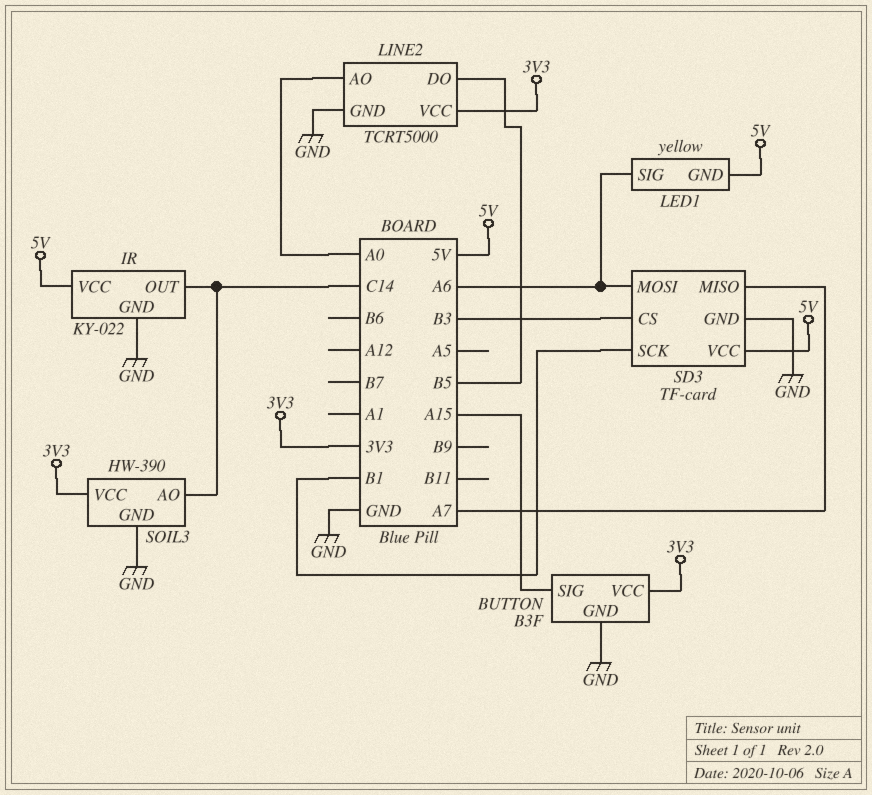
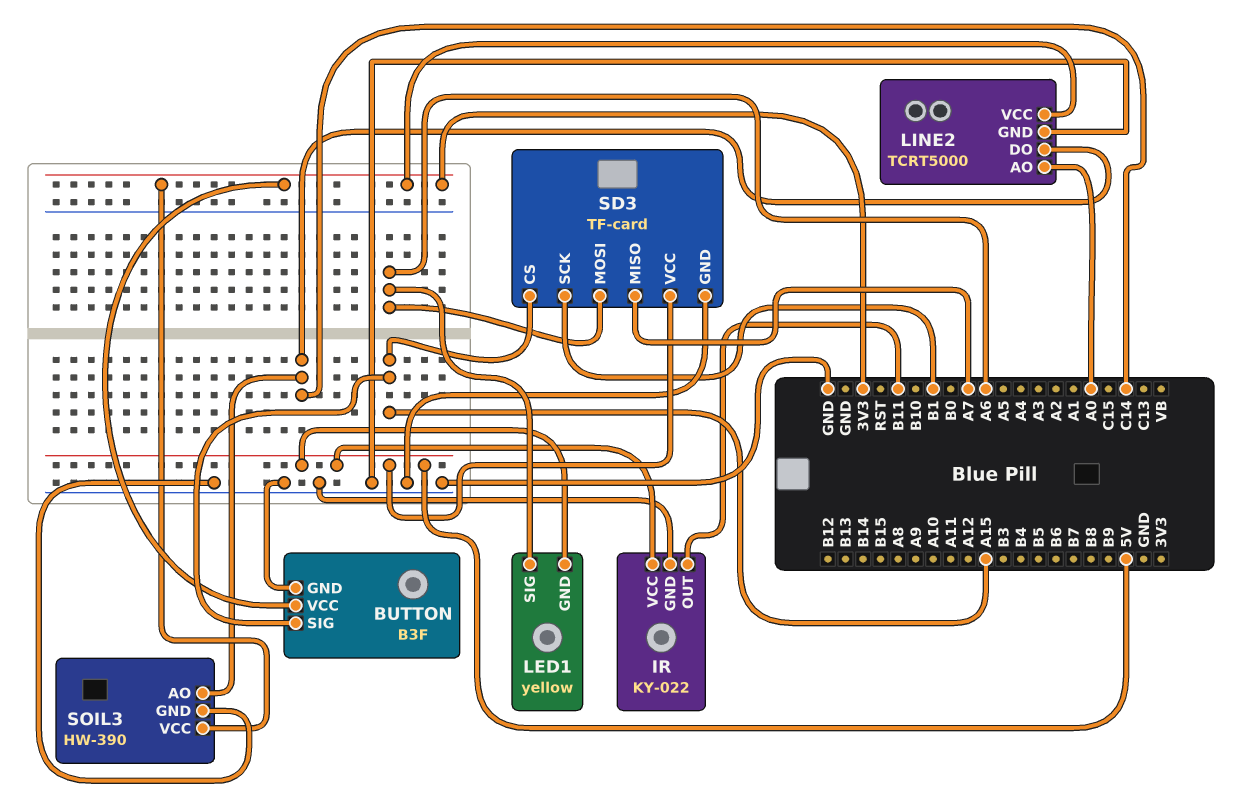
IR pin OUT: C14 -> B11
LINE2 pin DO: B5 -> C14
SD3 pin CS: B3 -> A15

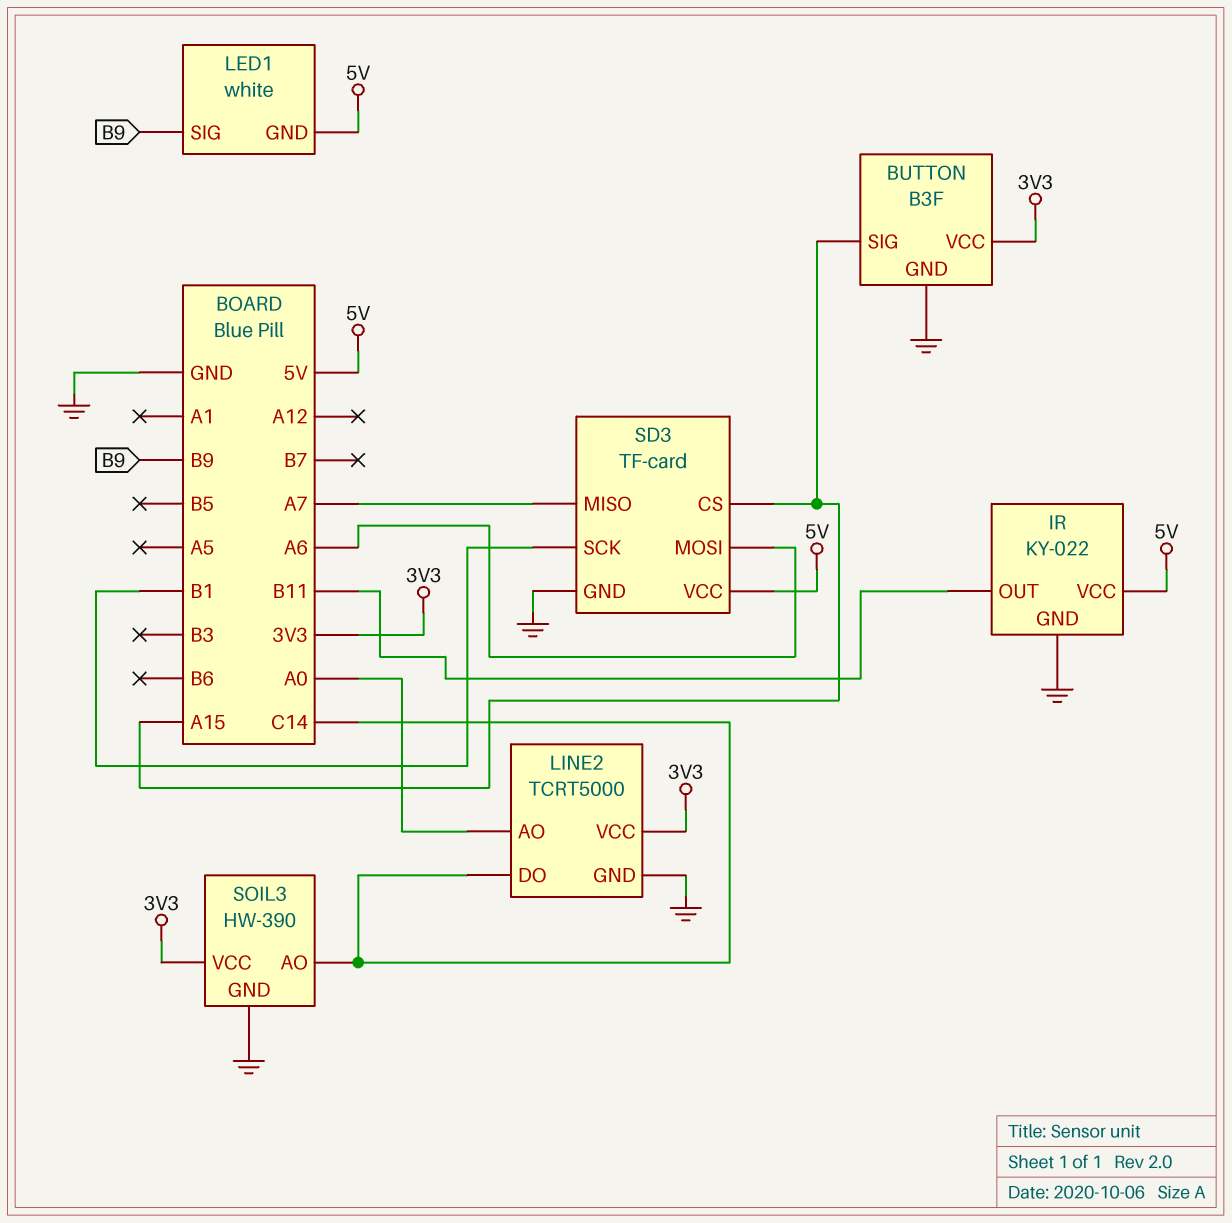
LED1: yellow -> white
LED1 pin SIG: A6 -> B9

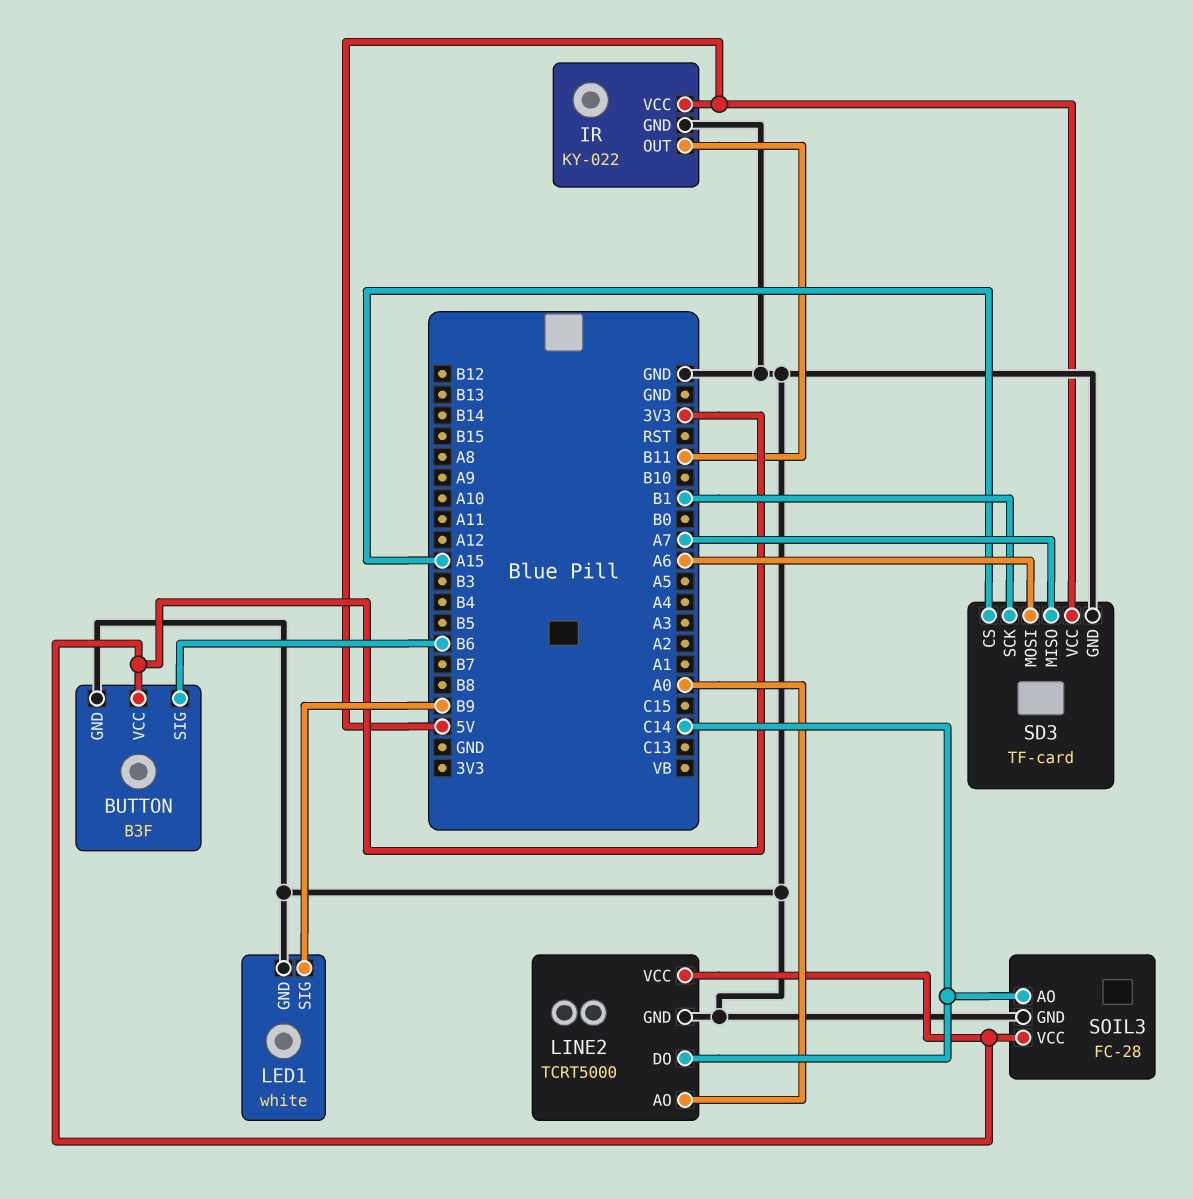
BUTTON pin SIG: A15 -> B6
LED1 pin GND: 5V -> GND
SOIL3: HW-390 -> FC-28

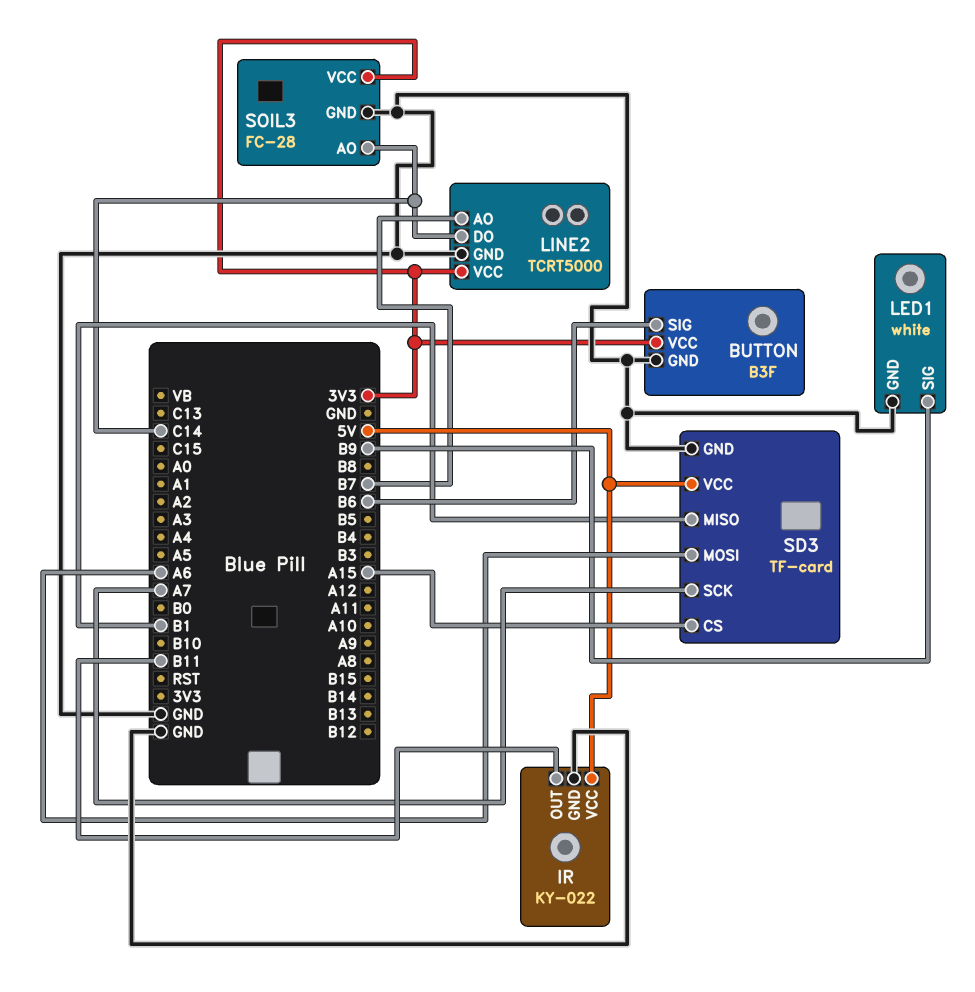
LINE2 pin AO: A0 -> B7
SD3 pin MISO: A7 -> B1
SD3 pin SCK: B1 -> A7

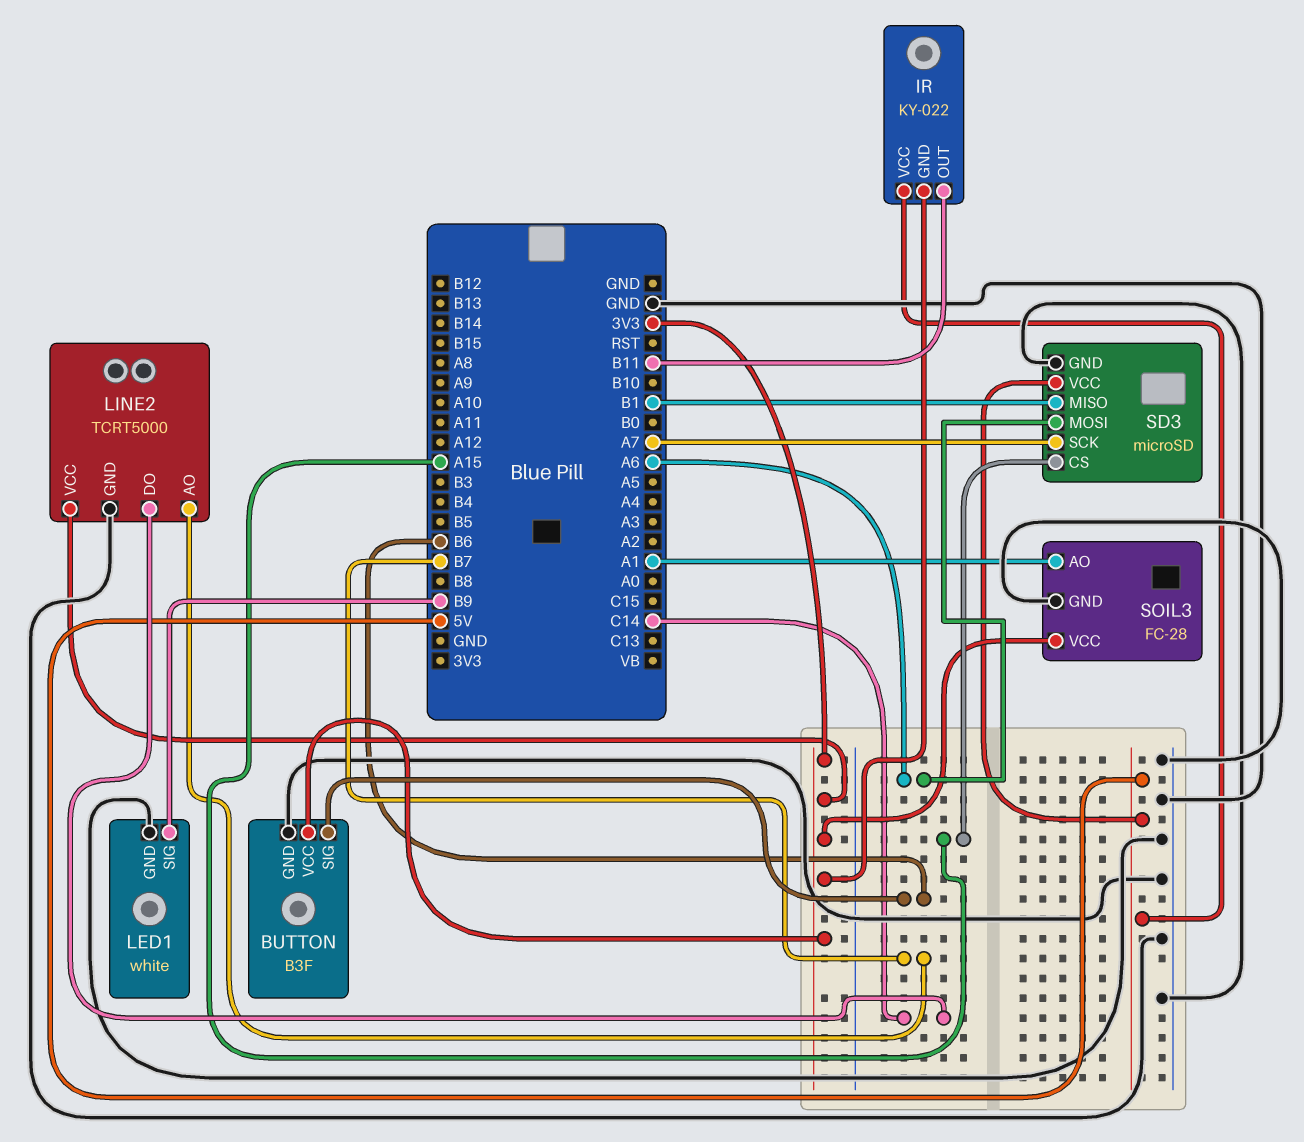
IR pin GND: GND -> 3V3
SD3: TF-card -> microSD
SOIL3 pin AO: C14 -> A1

